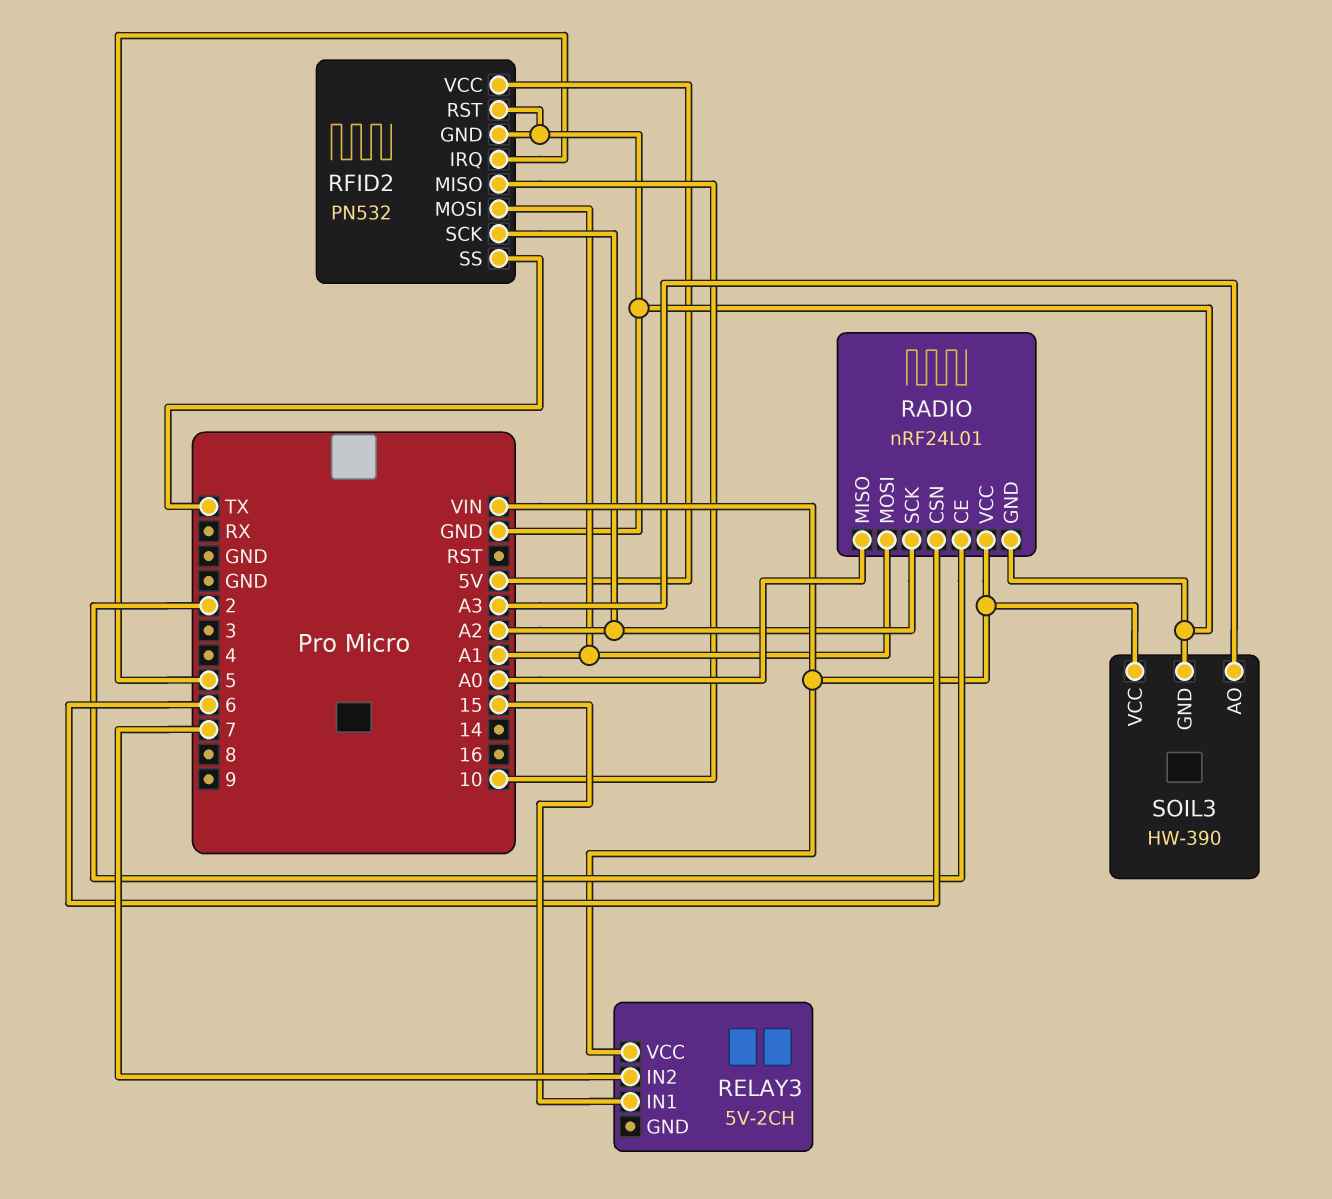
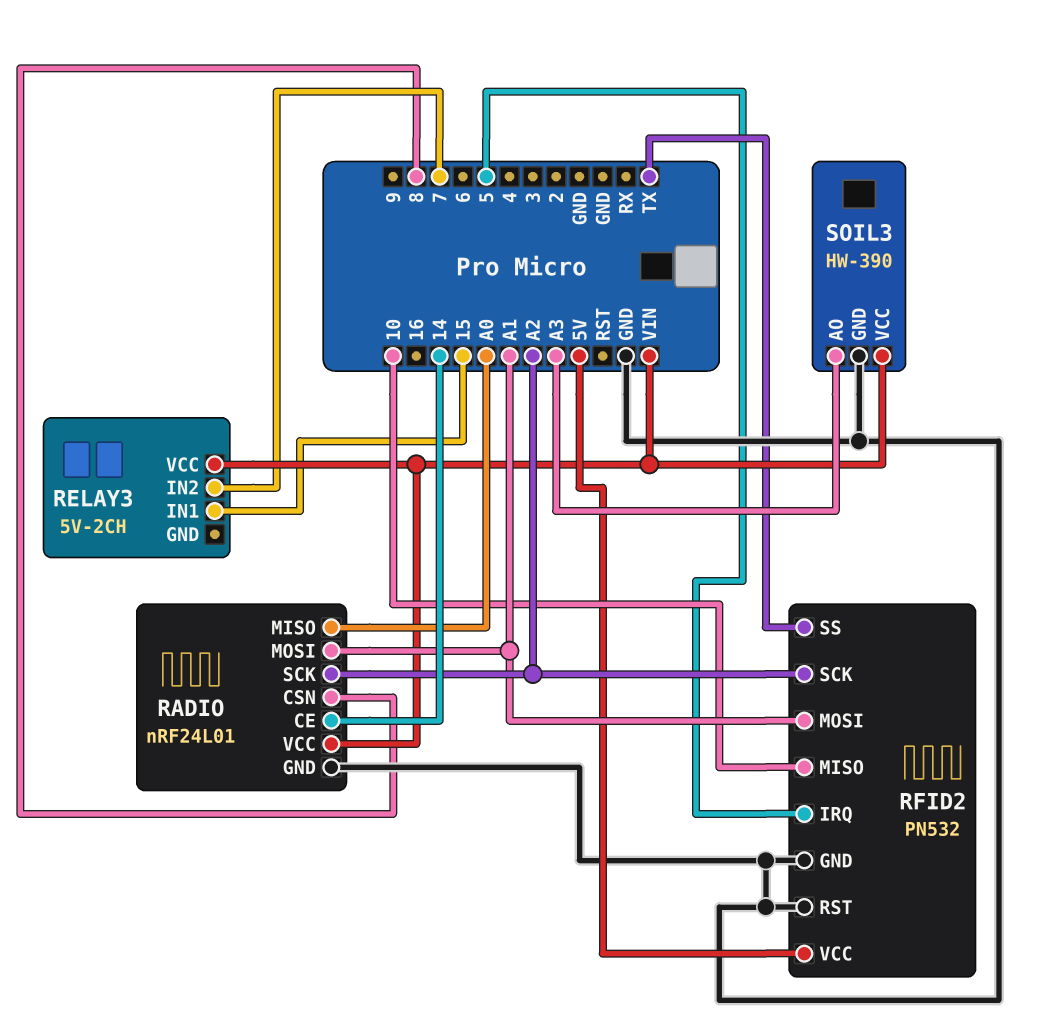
RADIO pin CE: 2 -> 14
RADIO pin CSN: 6 -> 8

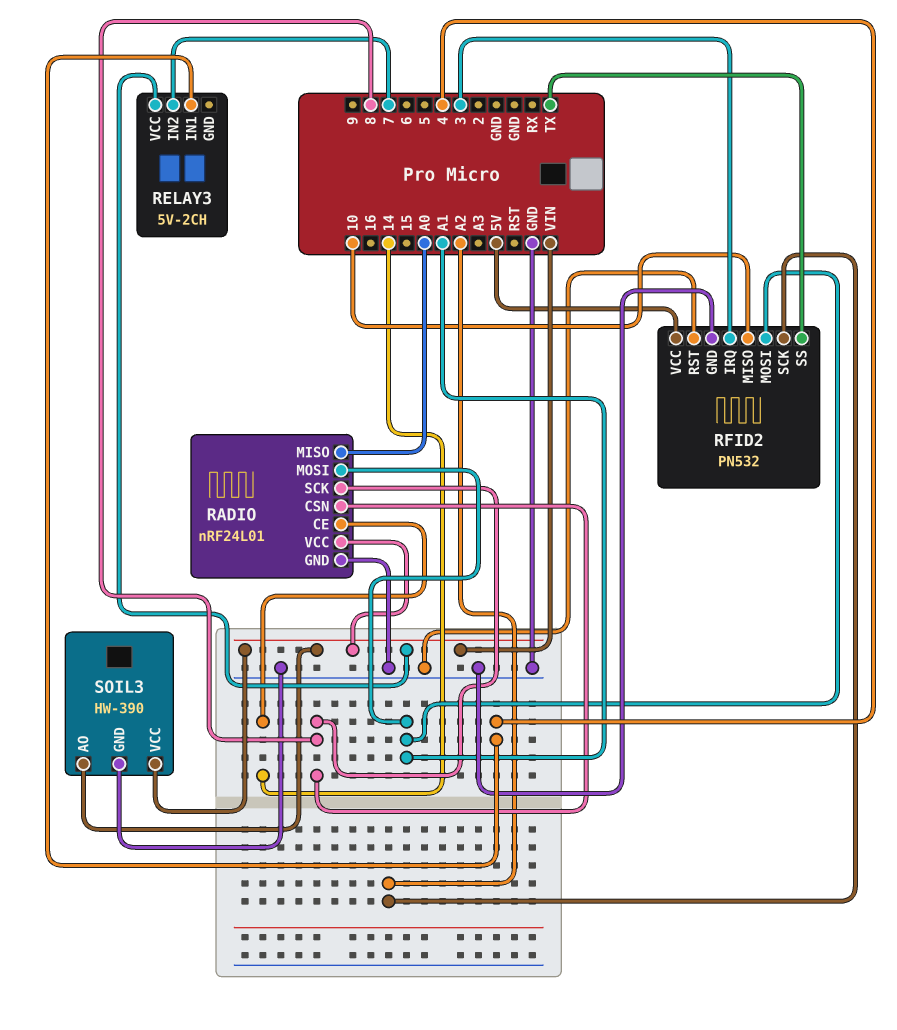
RADIO pin SCK: A2 -> 8
RELAY3 pin IN1: 15 -> 4
RFID2 pin IRQ: 5 -> 3
SOIL3 pin AO: A3 -> VIN

